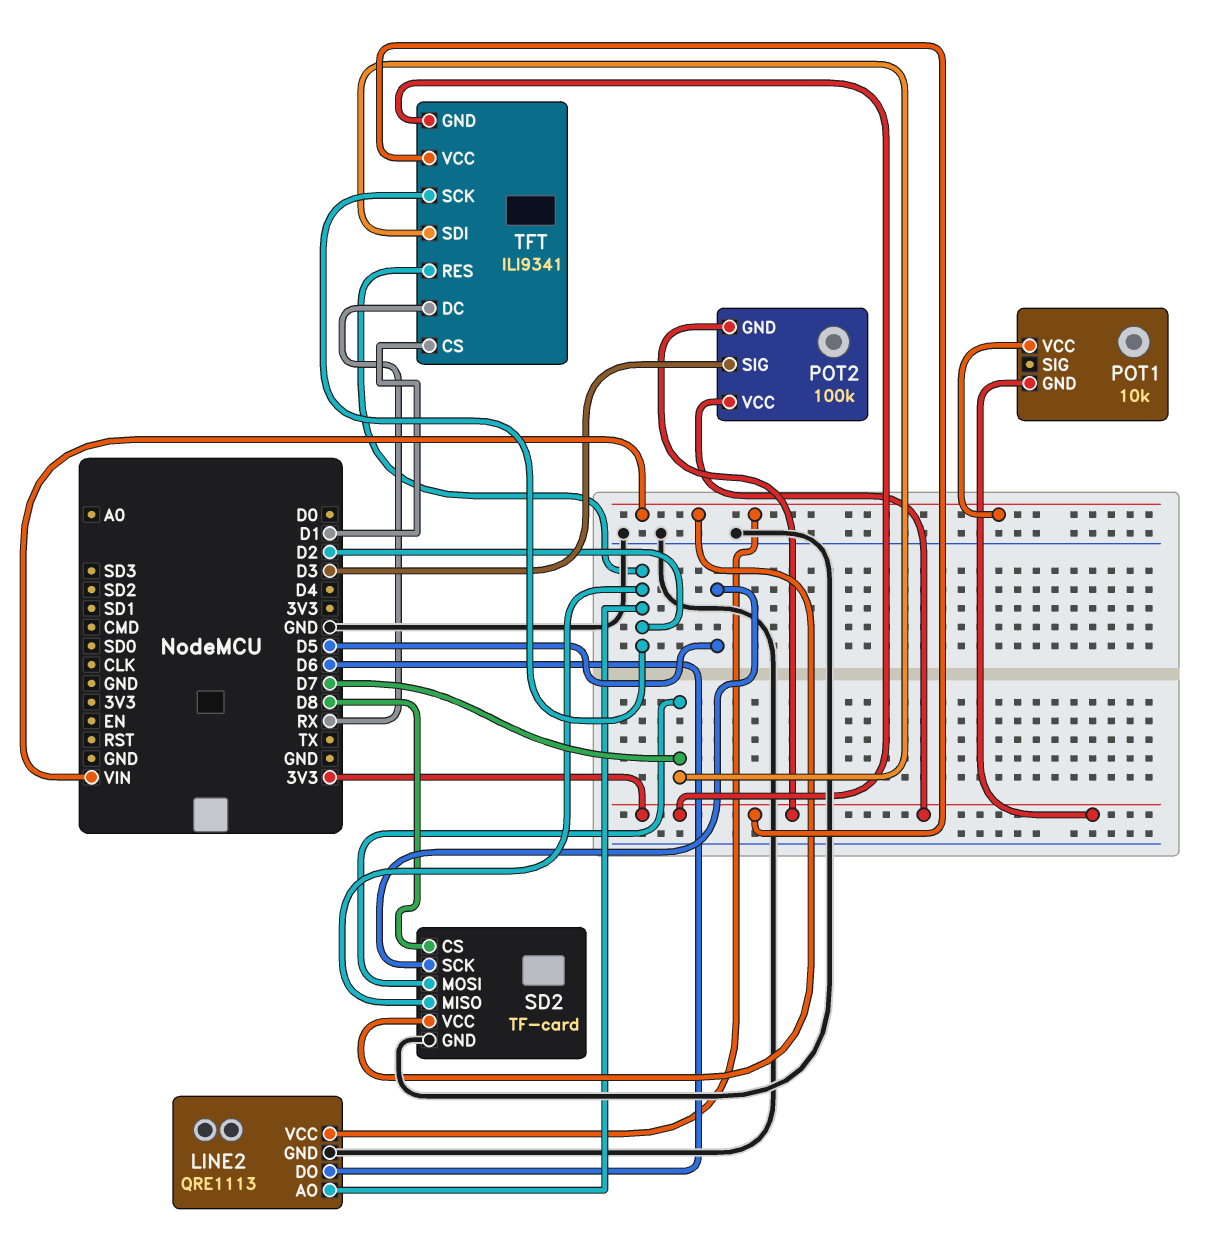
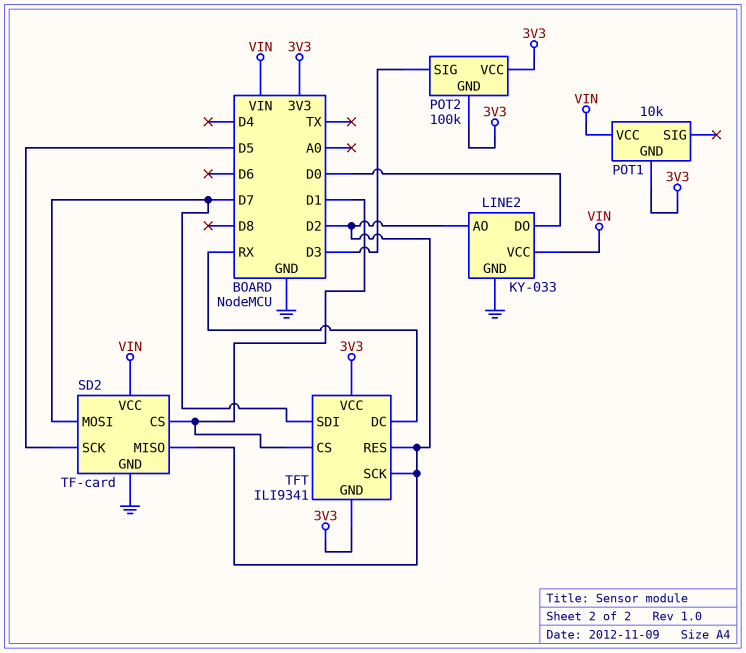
LINE2: QRE1113 -> KY-033
LINE2 pin DO: D6 -> D0
SD2 pin CS: D8 -> D1

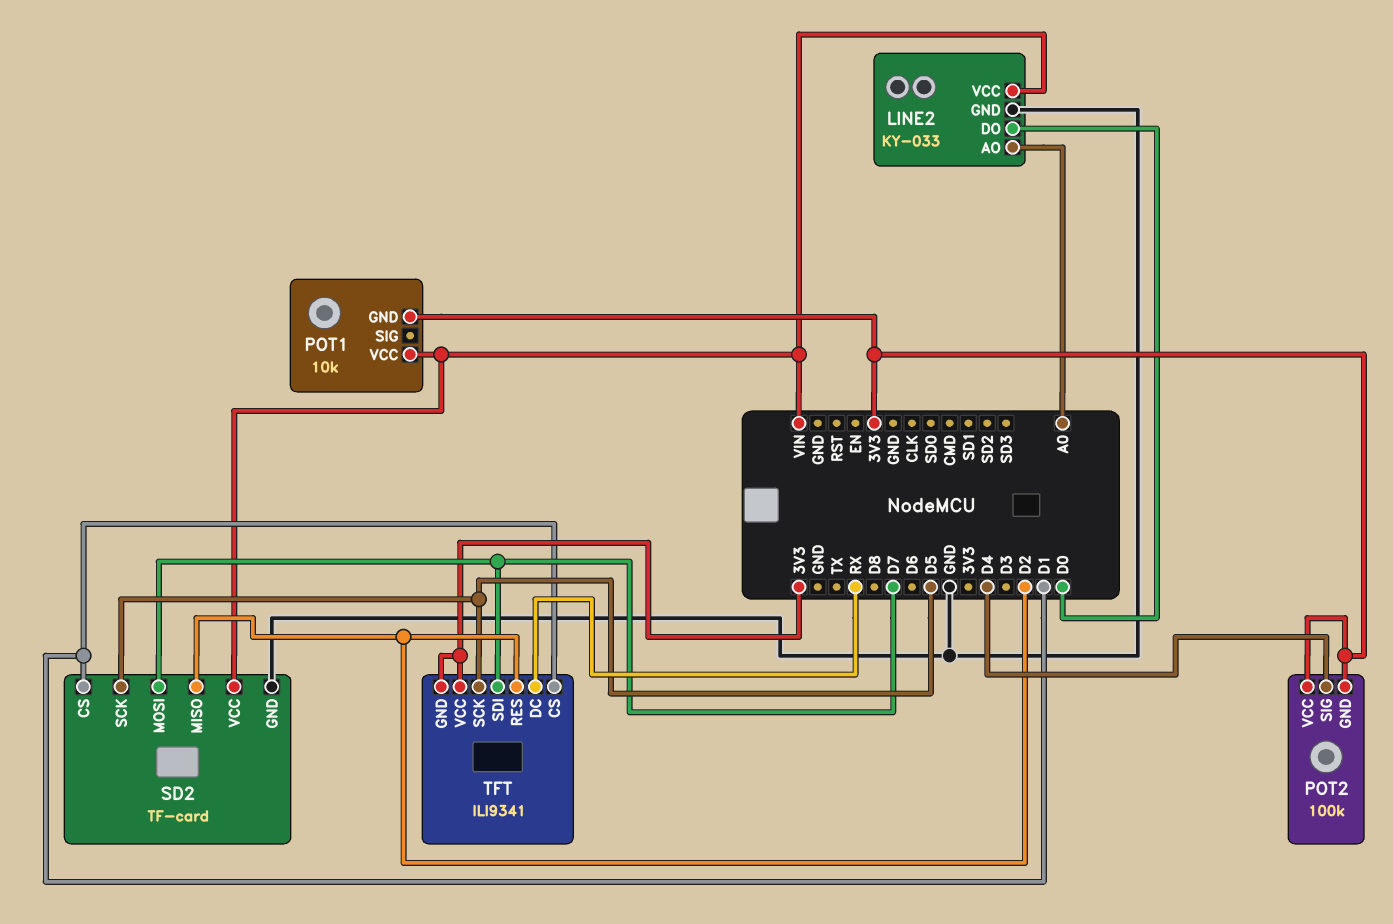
LINE2 pin AO: D2 -> A0
POT2 pin SIG: D3 -> D4
TFT pin SCK: D2 -> D5

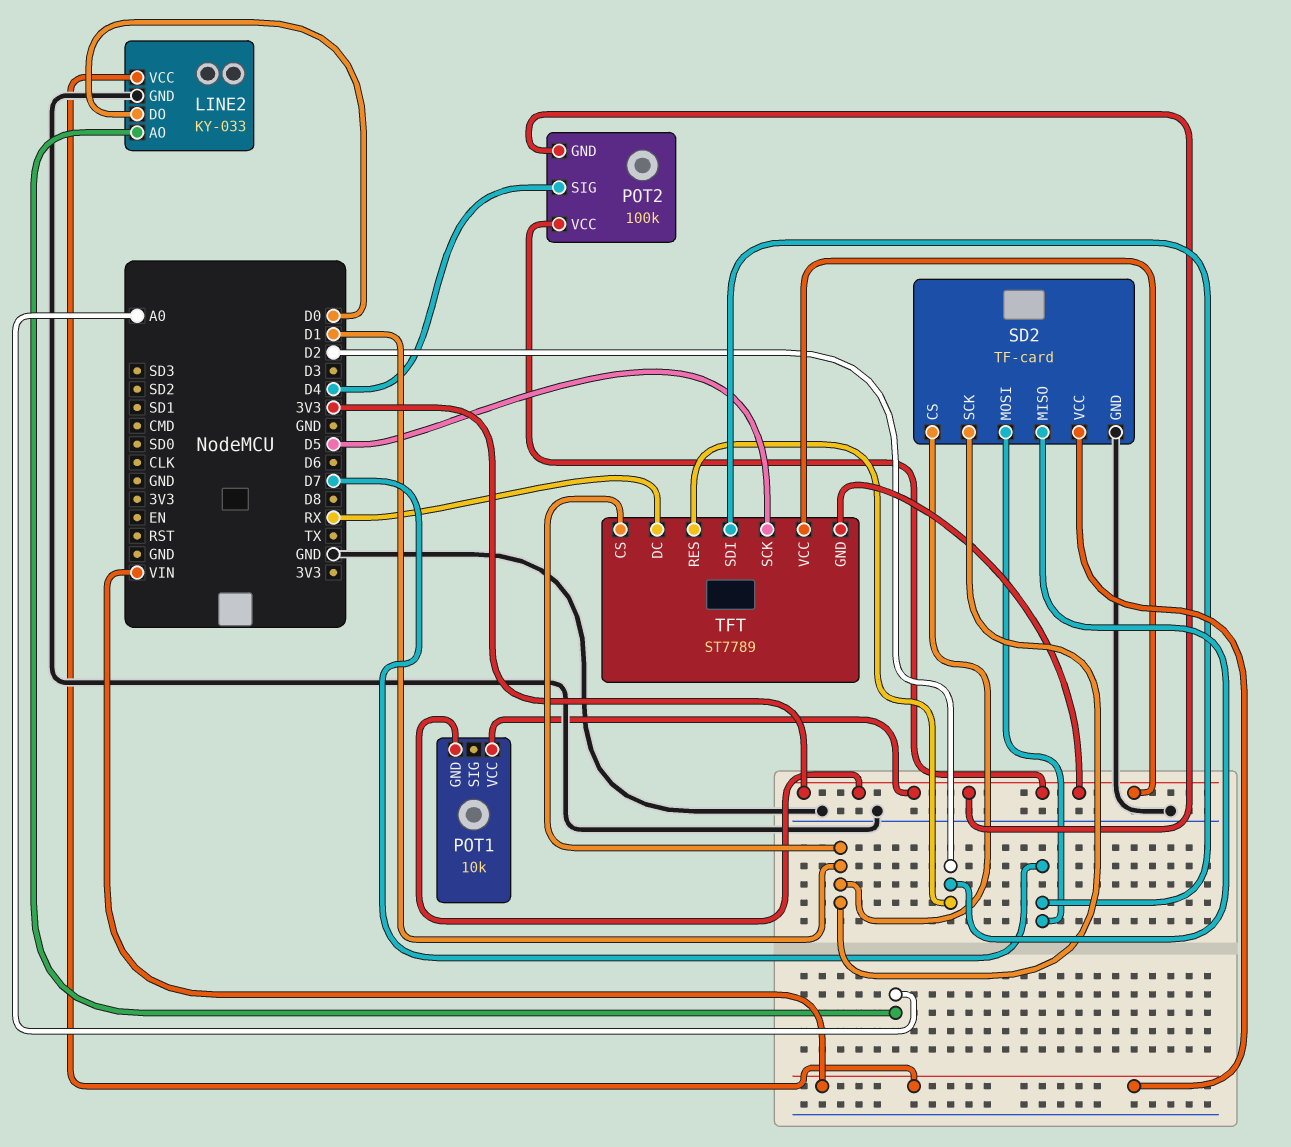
POT1 pin VCC: VIN -> 3V3
SD2 pin SCK: D5 -> D1
TFT: ILI9341 -> ST7789

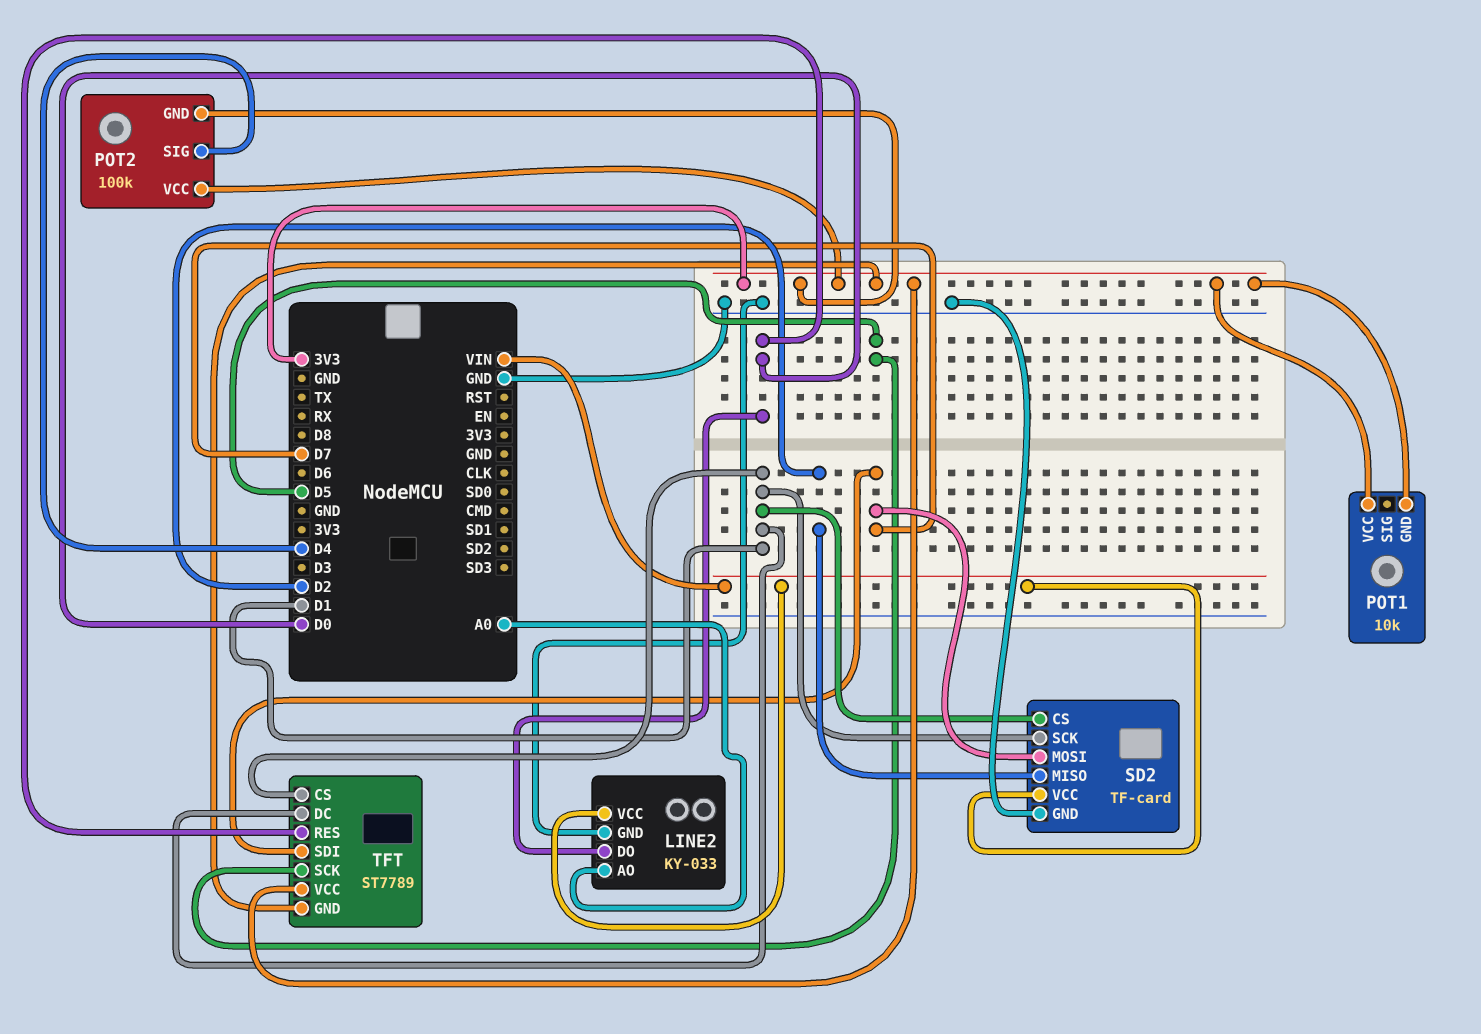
TFT pin DC: RX -> D1
TFT pin RES: D2 -> D0

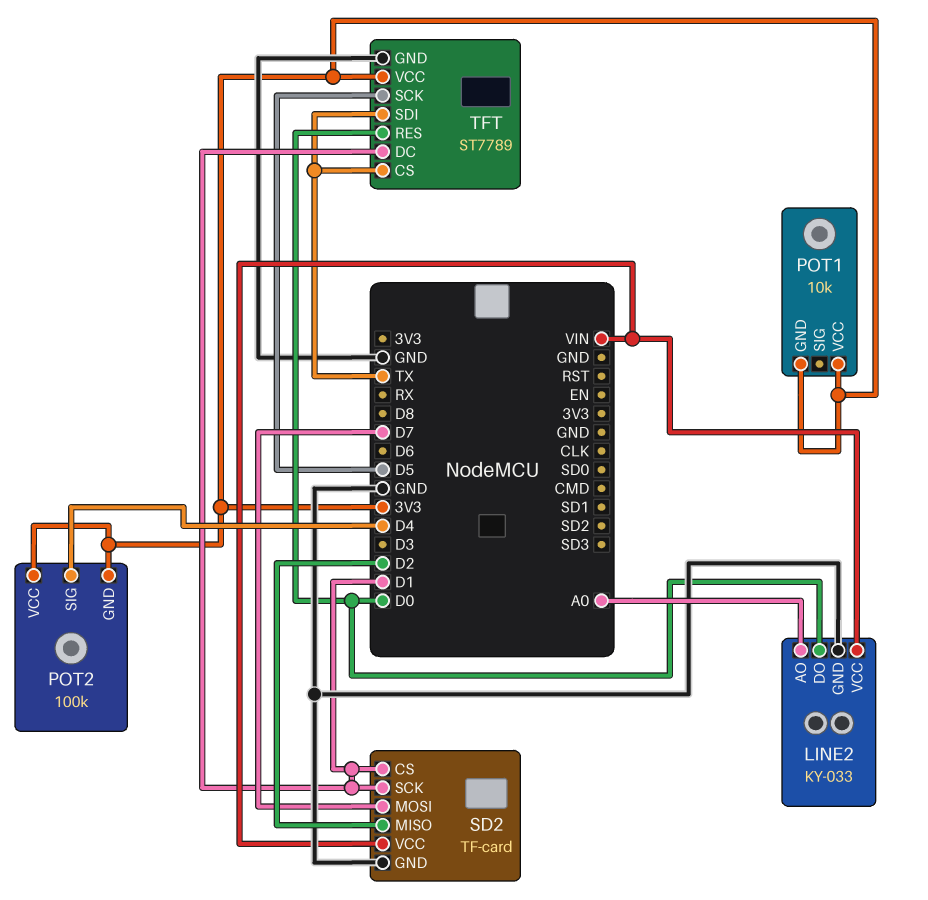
TFT pin CS: D1 -> TX
TFT pin GND: 3V3 -> GND
TFT pin SDI: D7 -> TX

